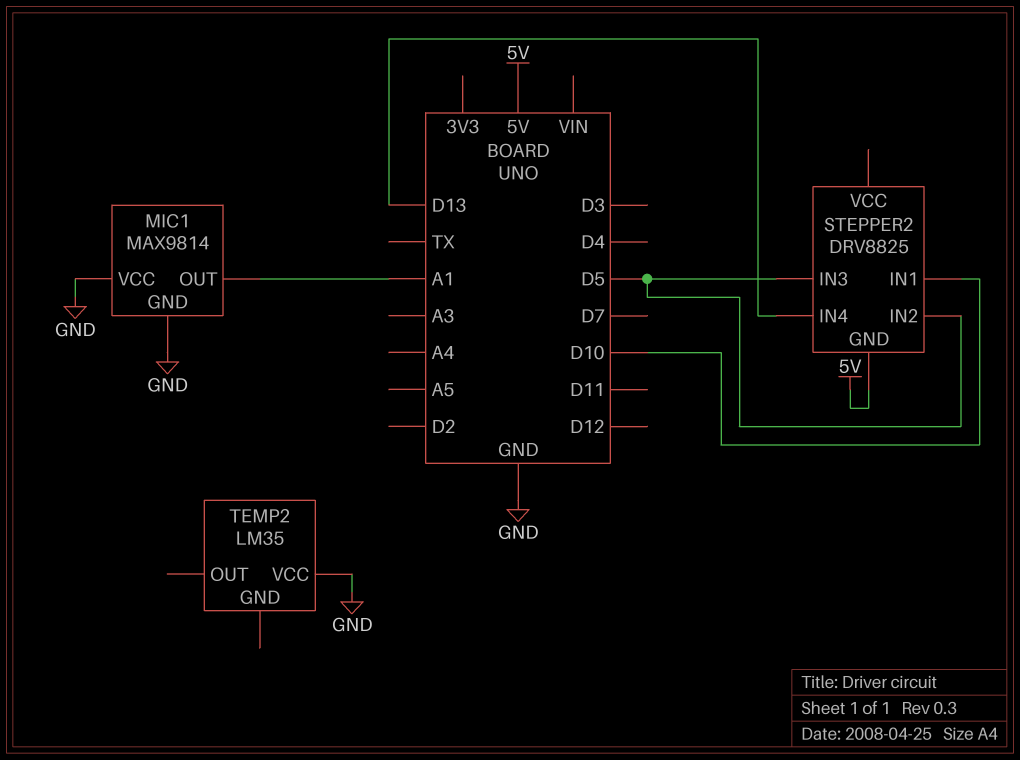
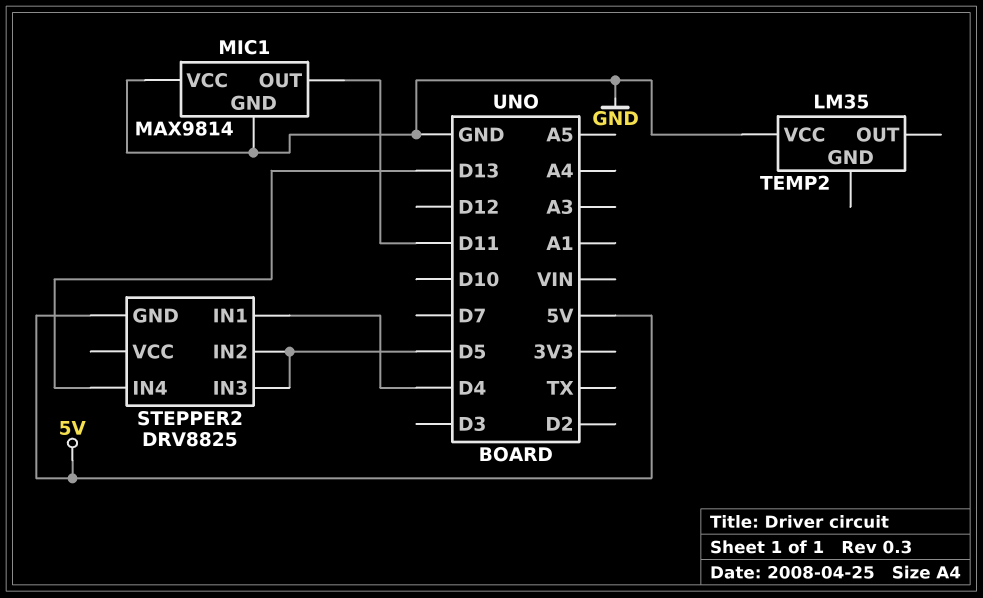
MIC1 pin OUT: A1 -> D11
STEPPER2 pin IN1: D10 -> D4

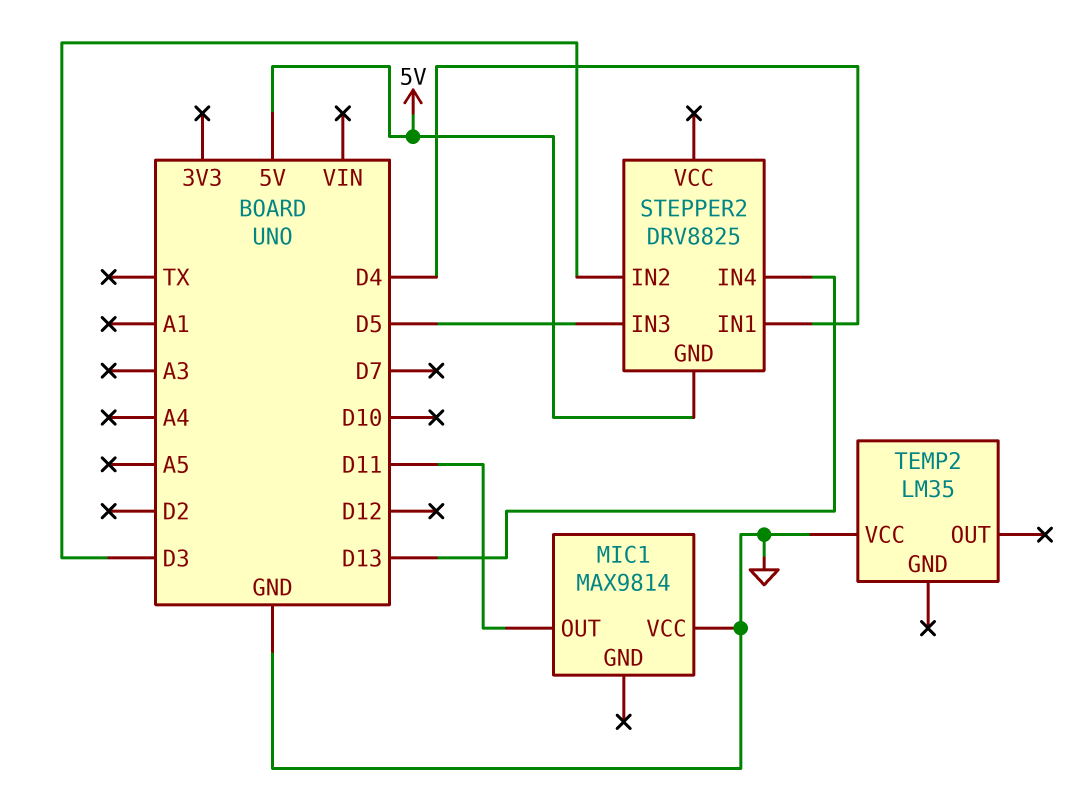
MIC1 pin GND: GND -> none
STEPPER2 pin IN2: D5 -> D3

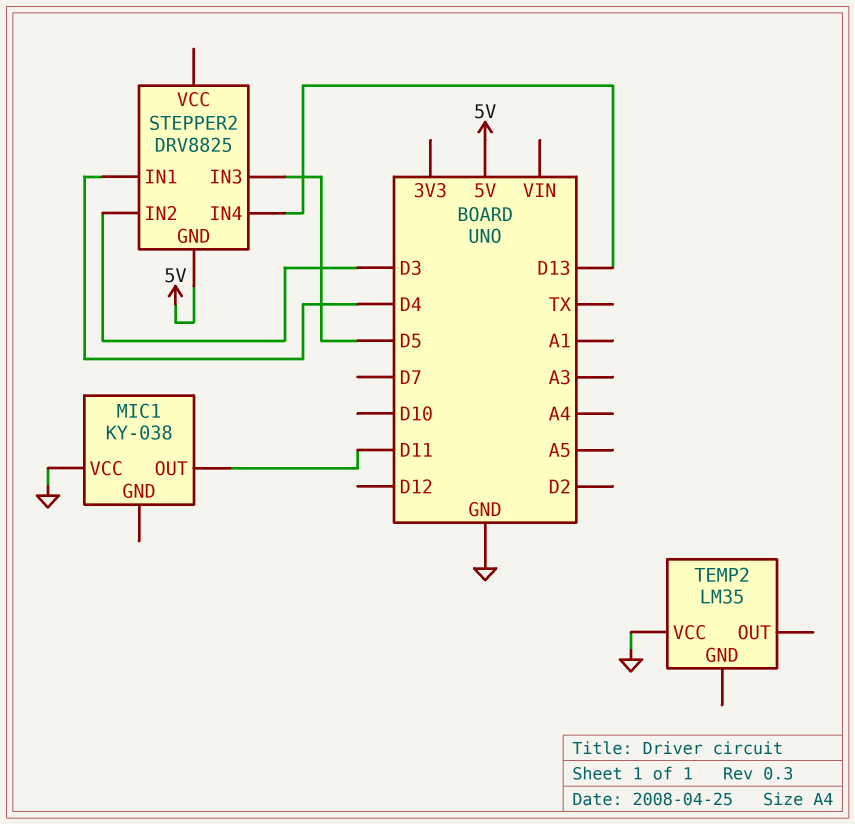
MIC1: MAX9814 -> KY-038

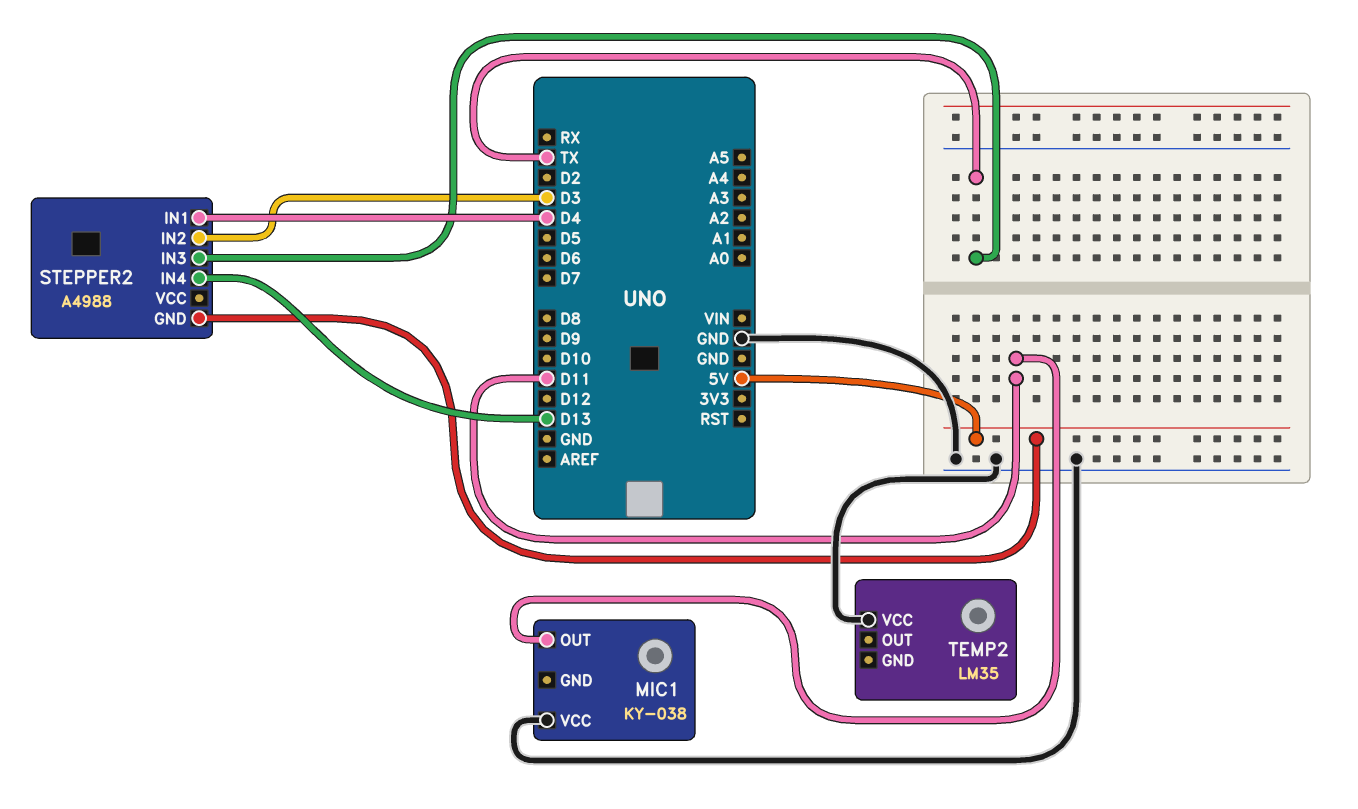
STEPPER2: DRV8825 -> A4988
STEPPER2 pin IN3: D5 -> TX

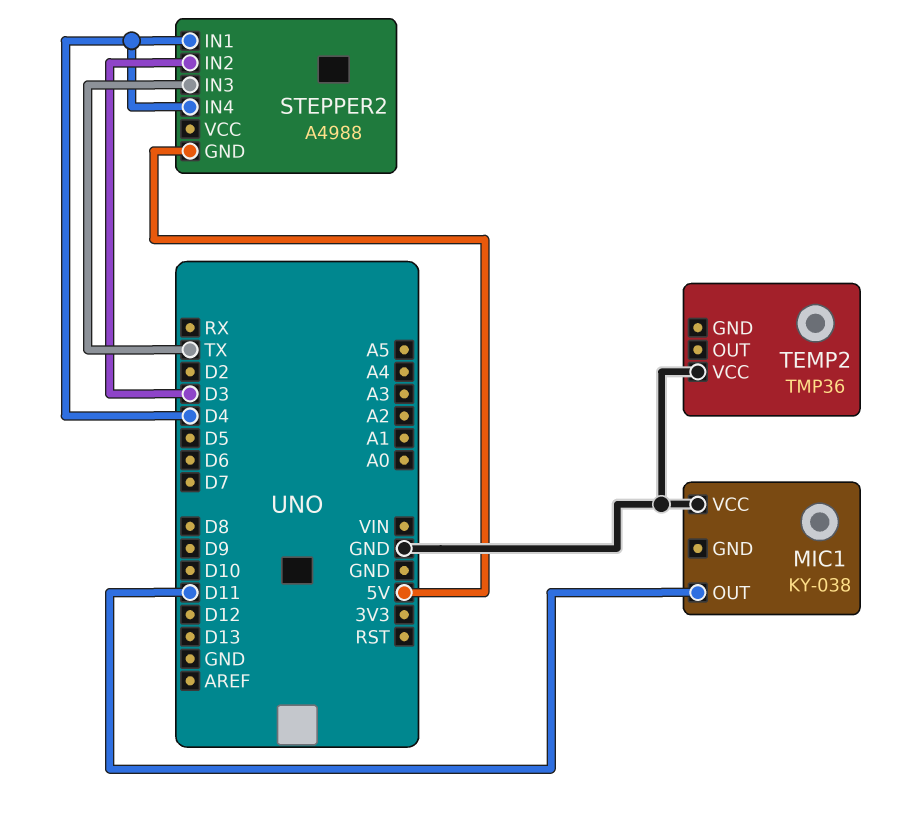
STEPPER2 pin IN4: D13 -> D4
TEMP2: LM35 -> TMP36

